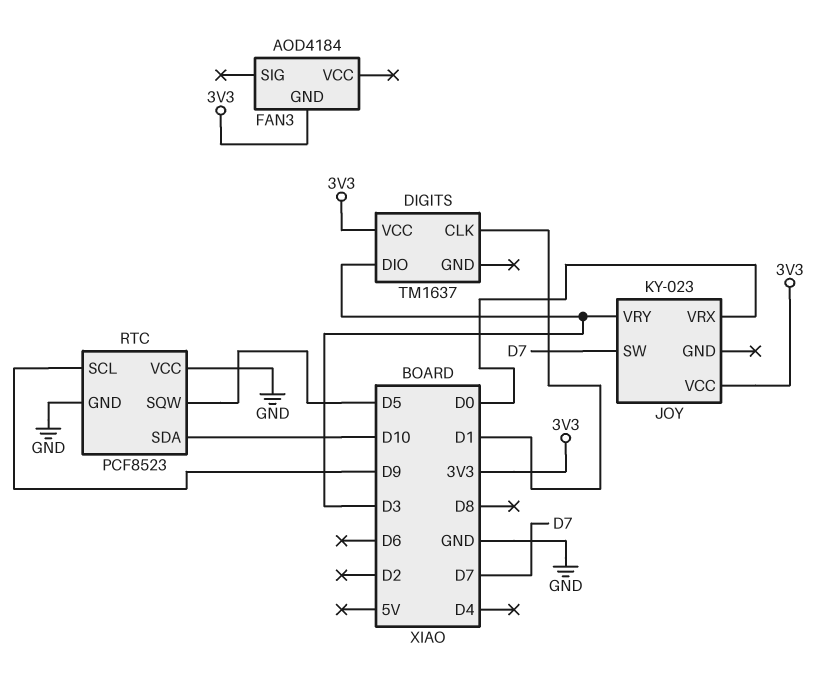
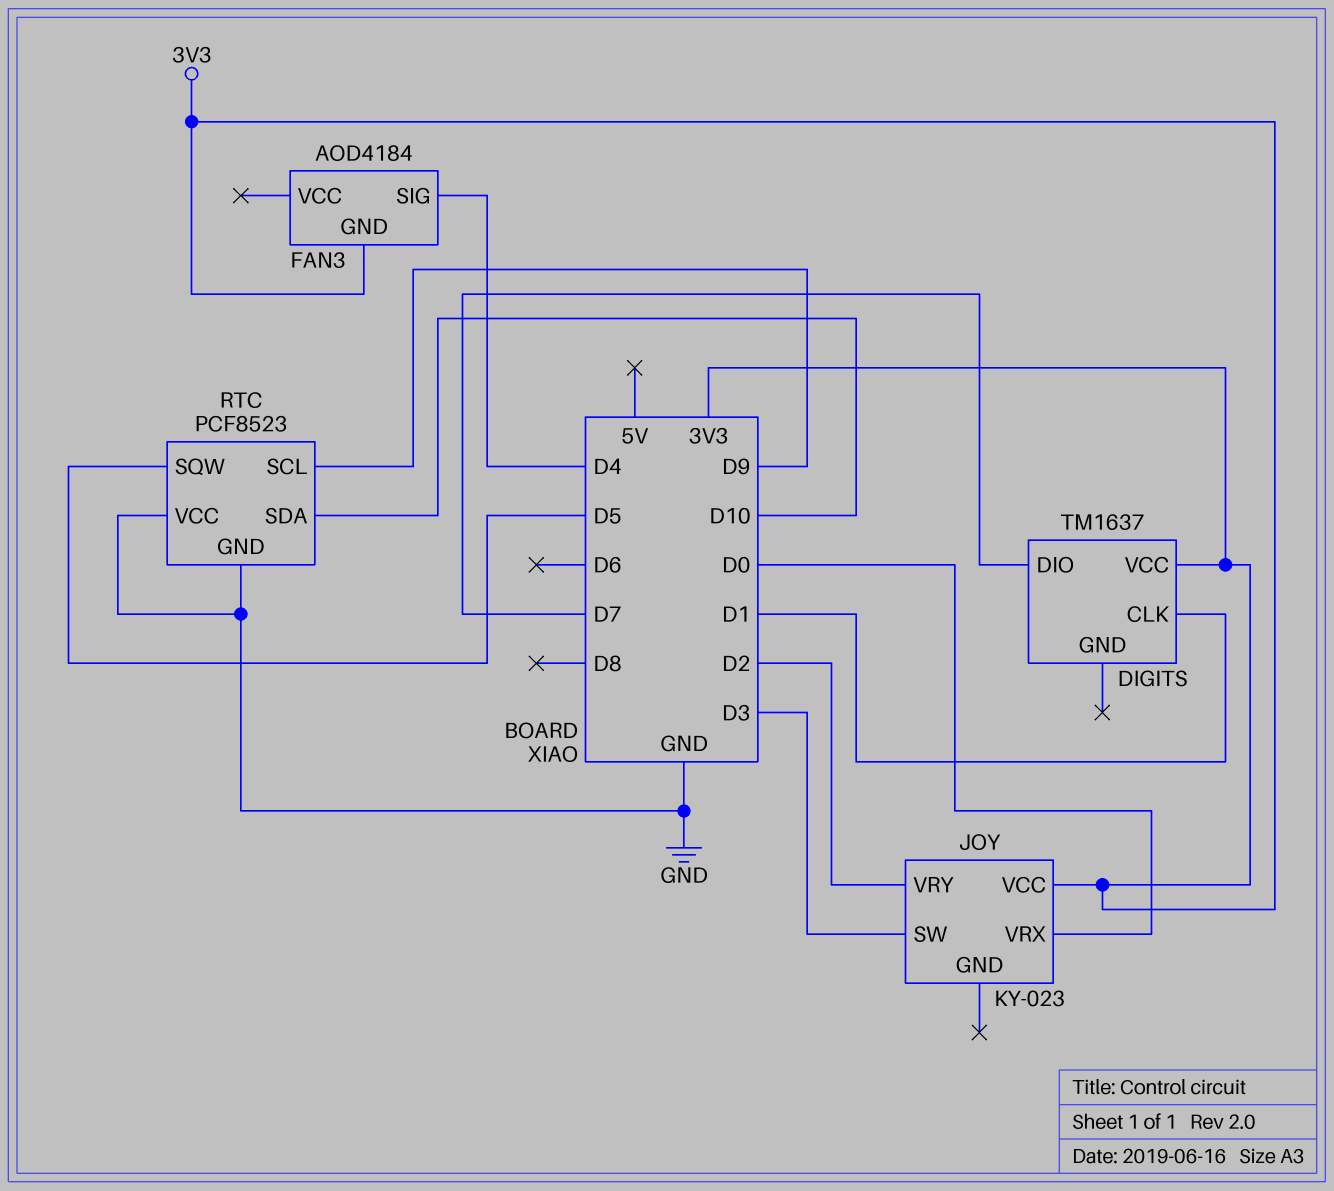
DIGITS pin DIO: D3 -> D7
FAN3 pin SIG: none -> D4
JOY pin SW: D7 -> D3
JOY pin VRY: D3 -> D2

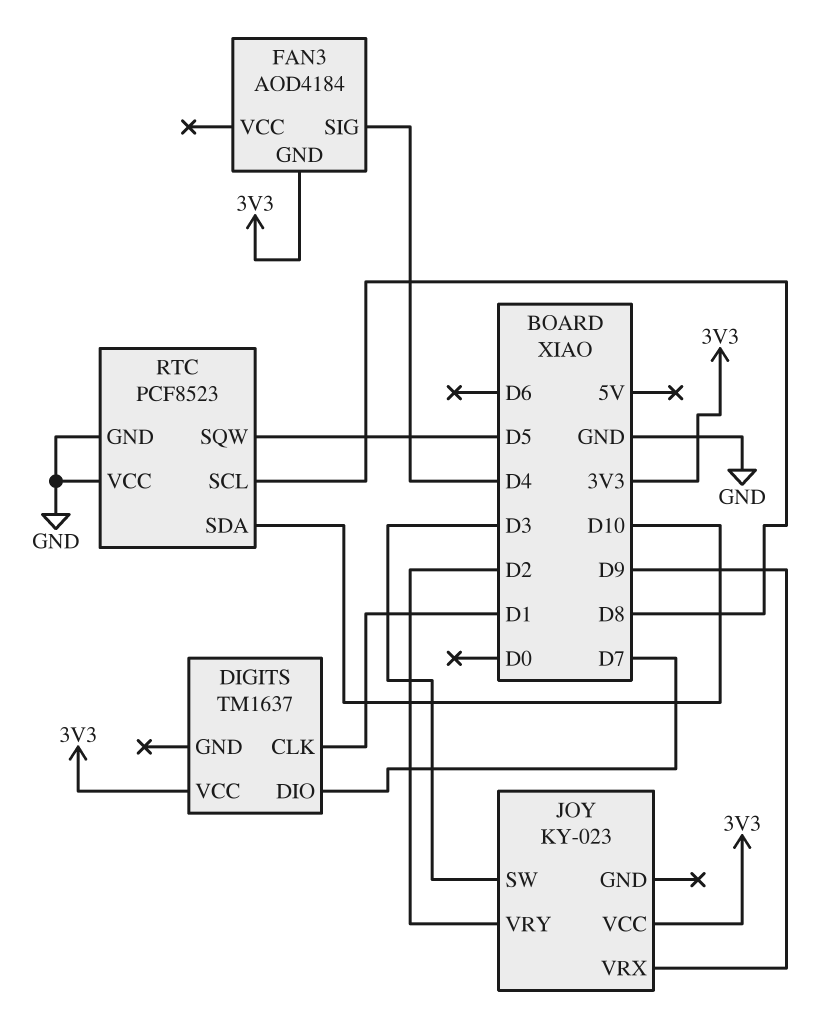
JOY pin VRX: D0 -> D9
RTC pin SCL: D9 -> D8

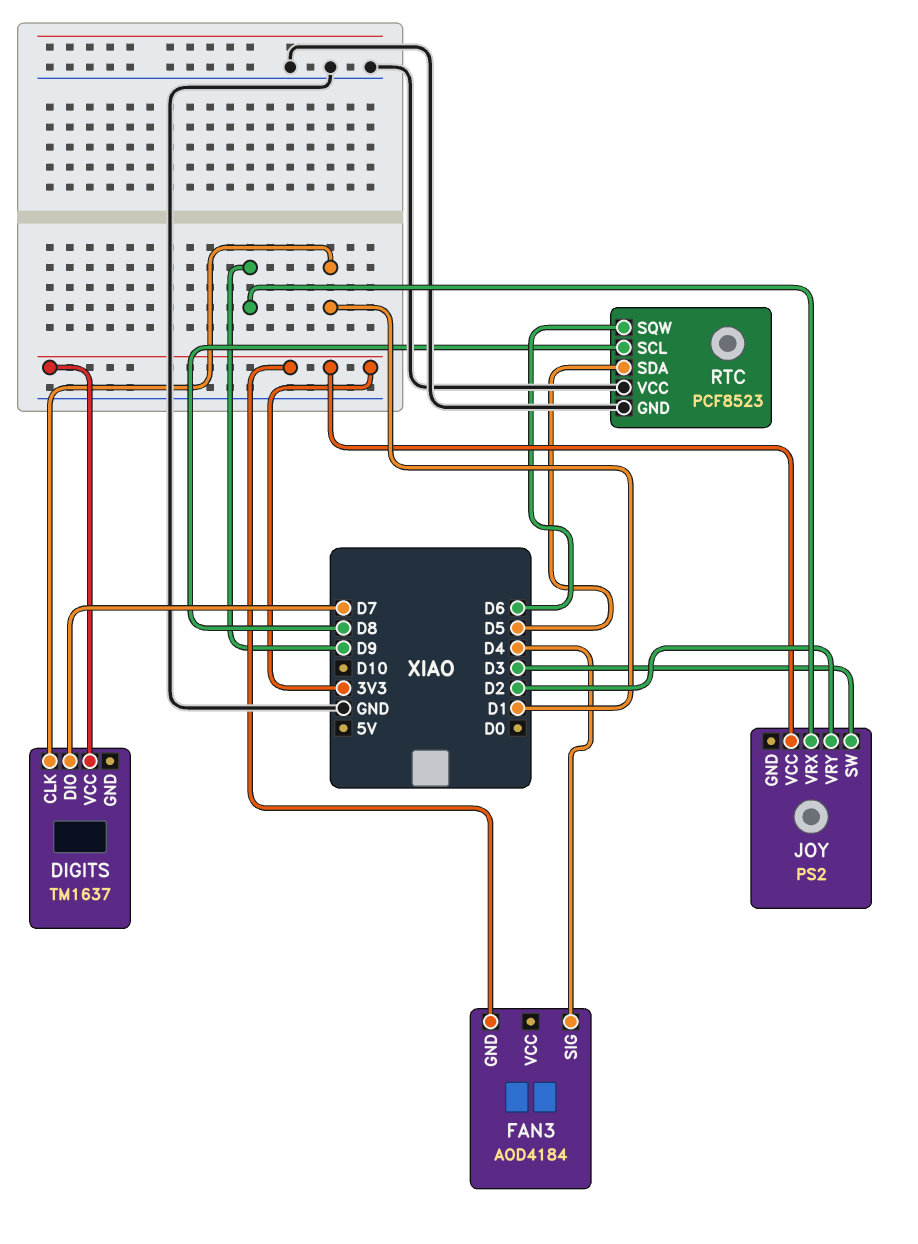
JOY: KY-023 -> PS2
RTC pin SDA: D10 -> D5
RTC pin SQW: D5 -> D6

